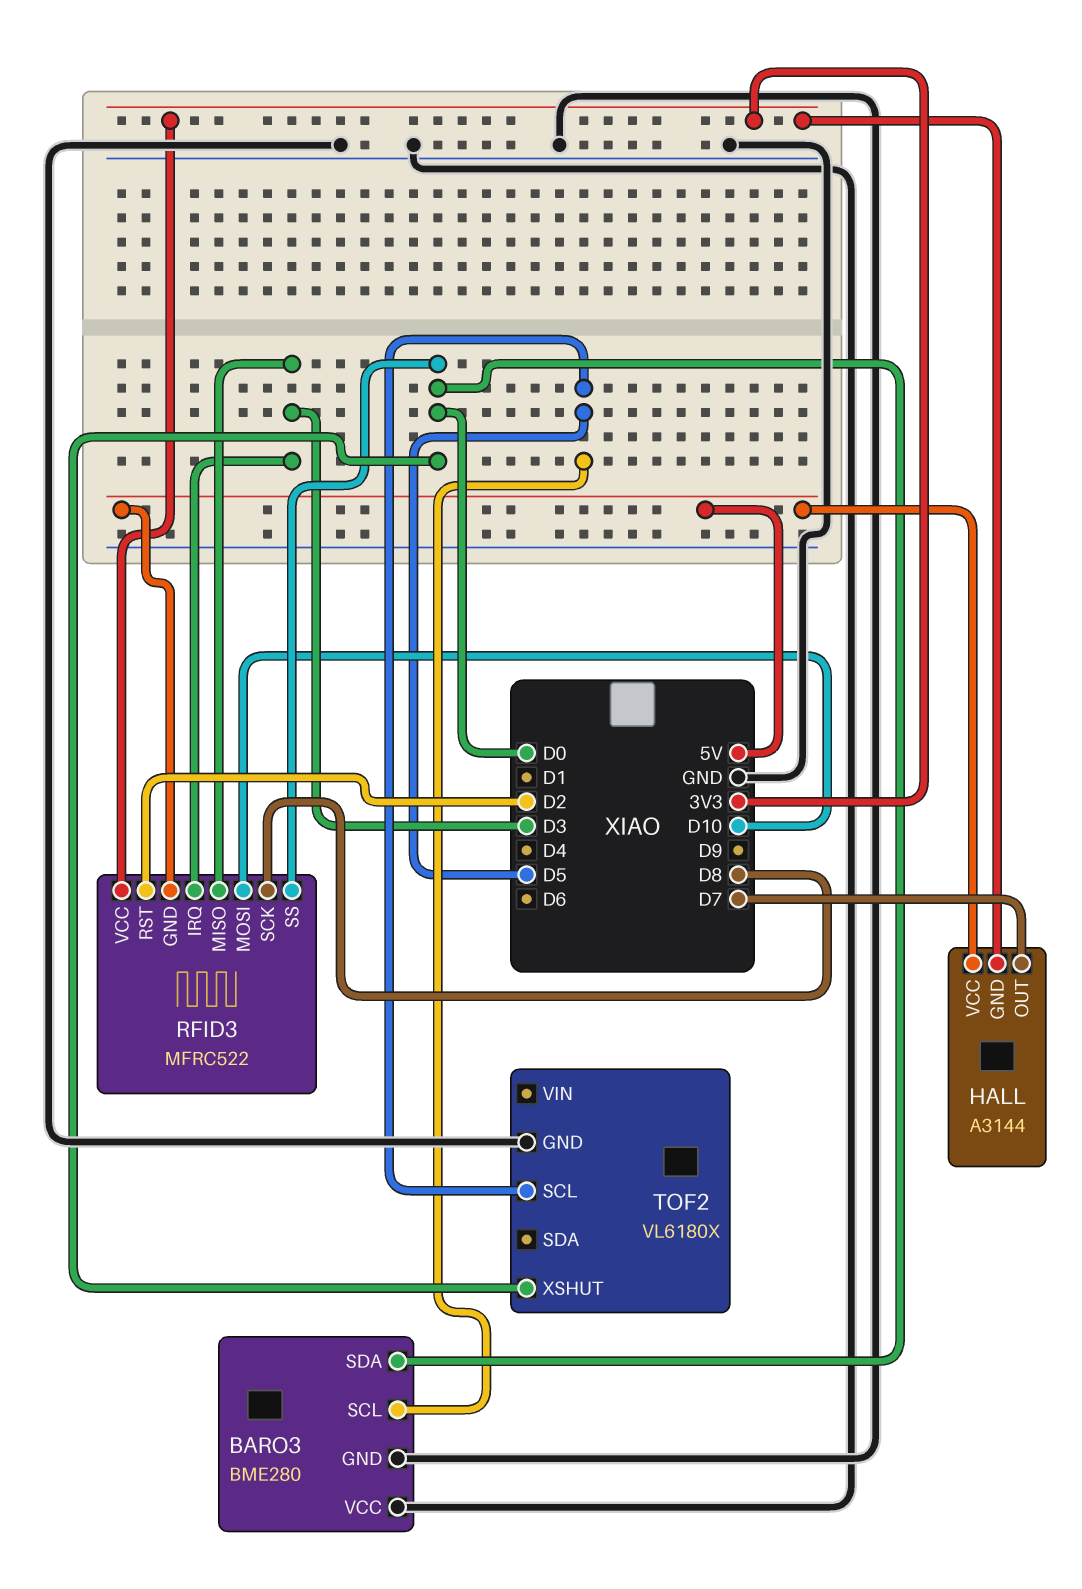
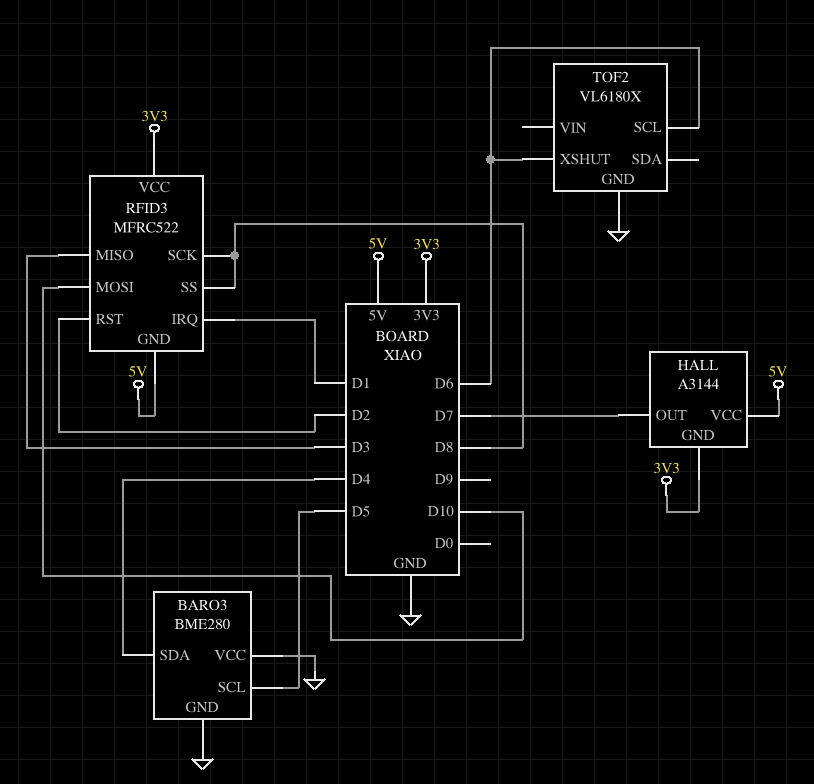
BARO3 pin SDA: D0 -> D4
RFID3 pin IRQ: D3 -> D1
RFID3 pin SS: D0 -> D8
TOF2 pin SCL: D5 -> D6
TOF2 pin XSHUT: D0 -> D6

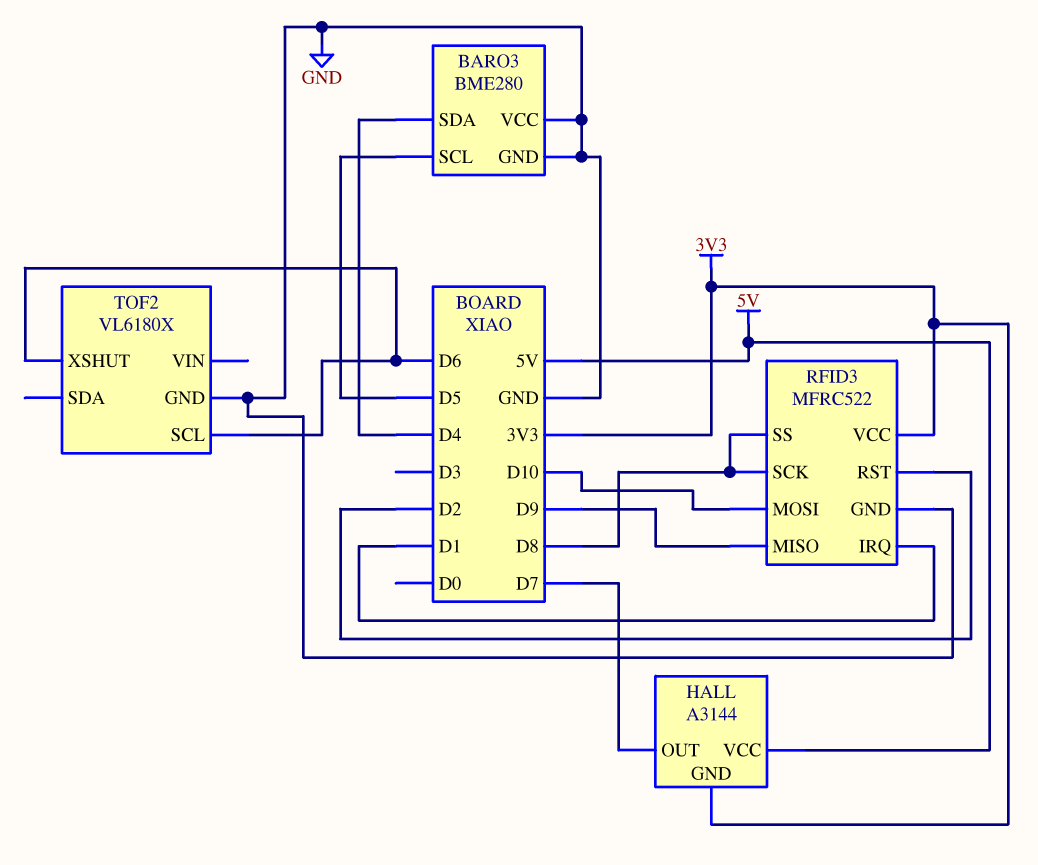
RFID3 pin GND: 5V -> GND
RFID3 pin MISO: D3 -> D9

